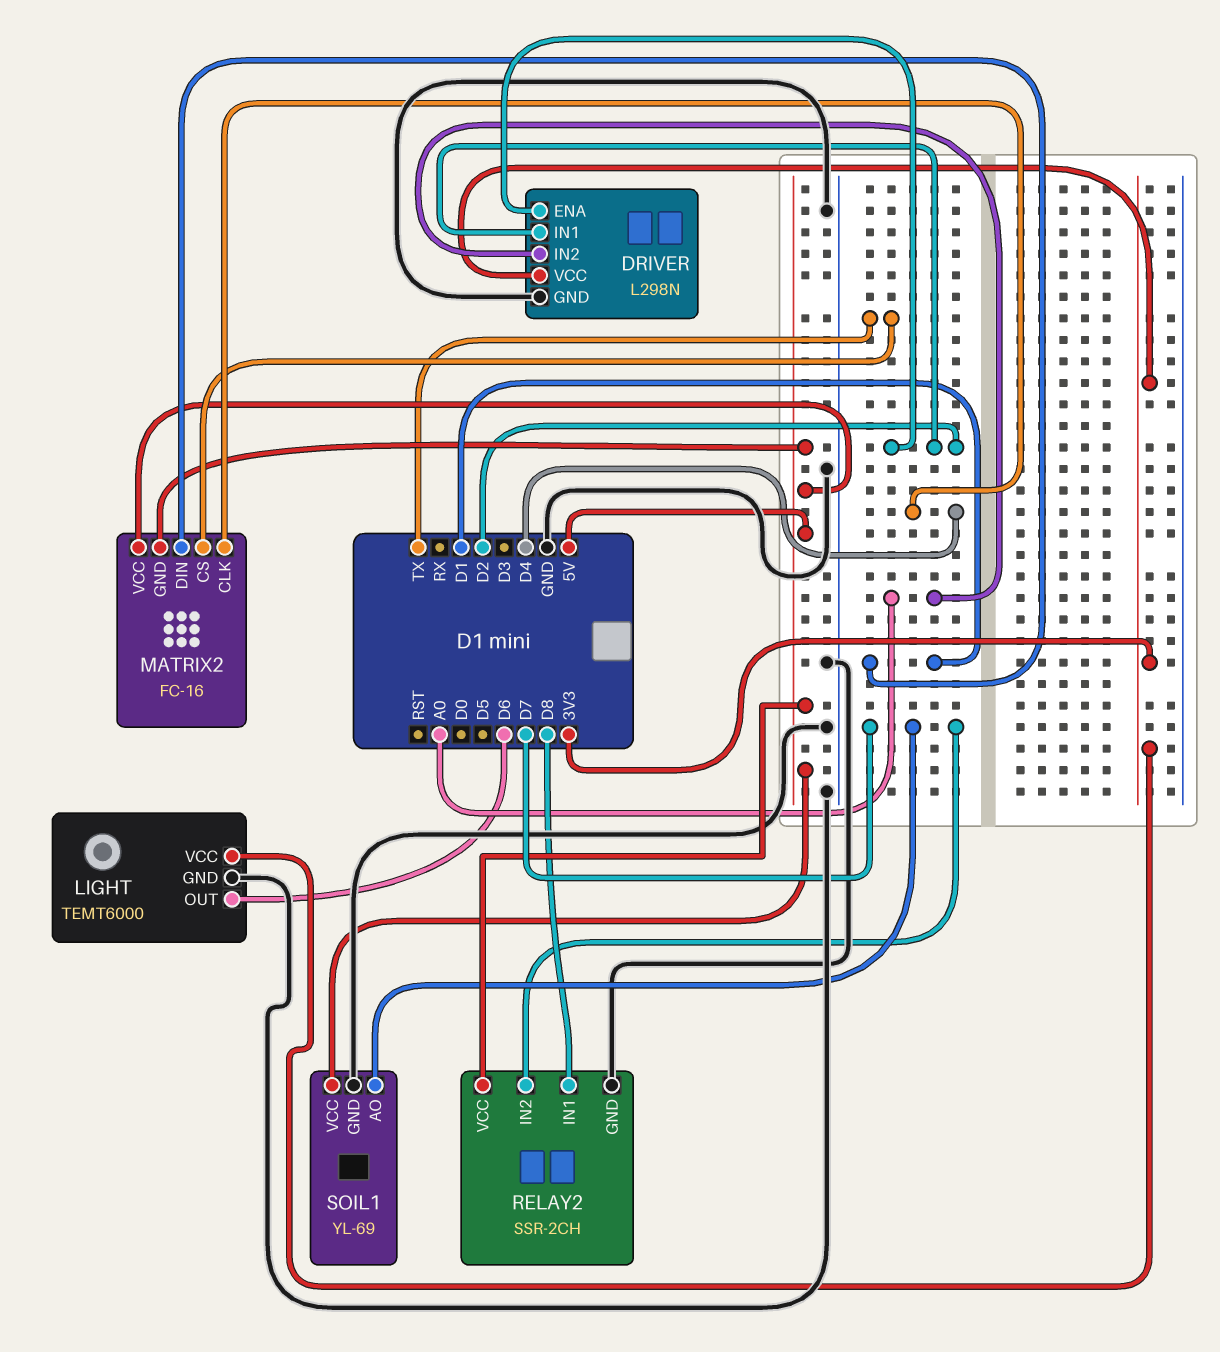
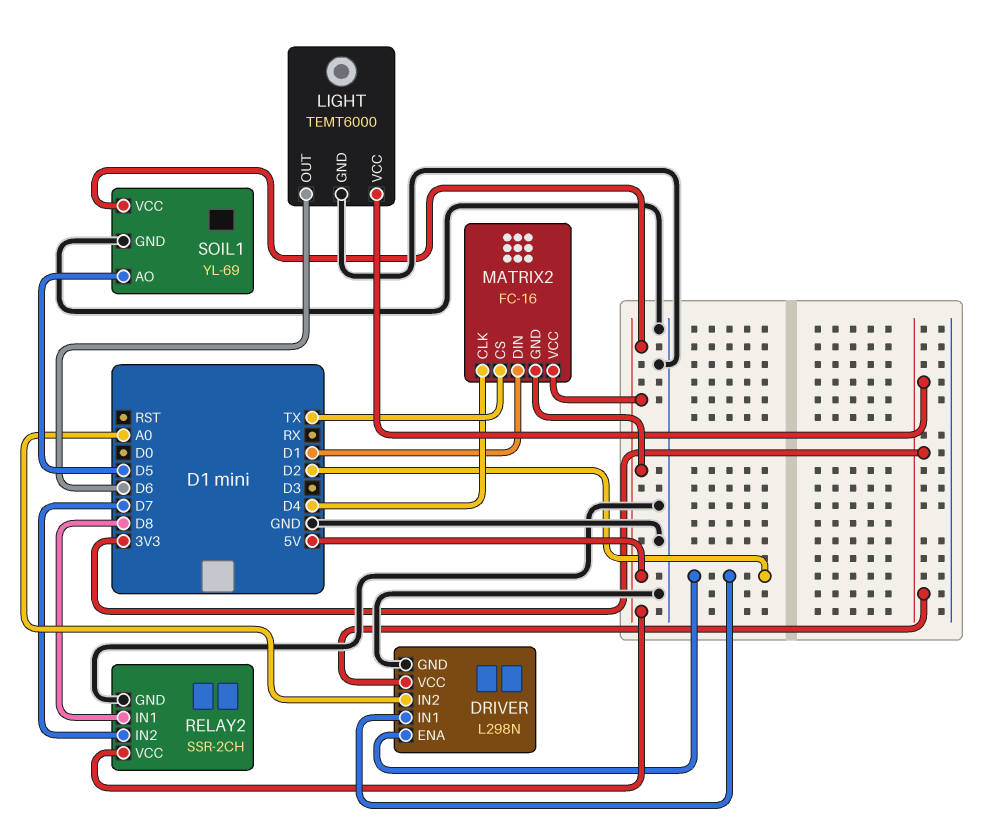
SOIL1 pin AO: D7 -> D5

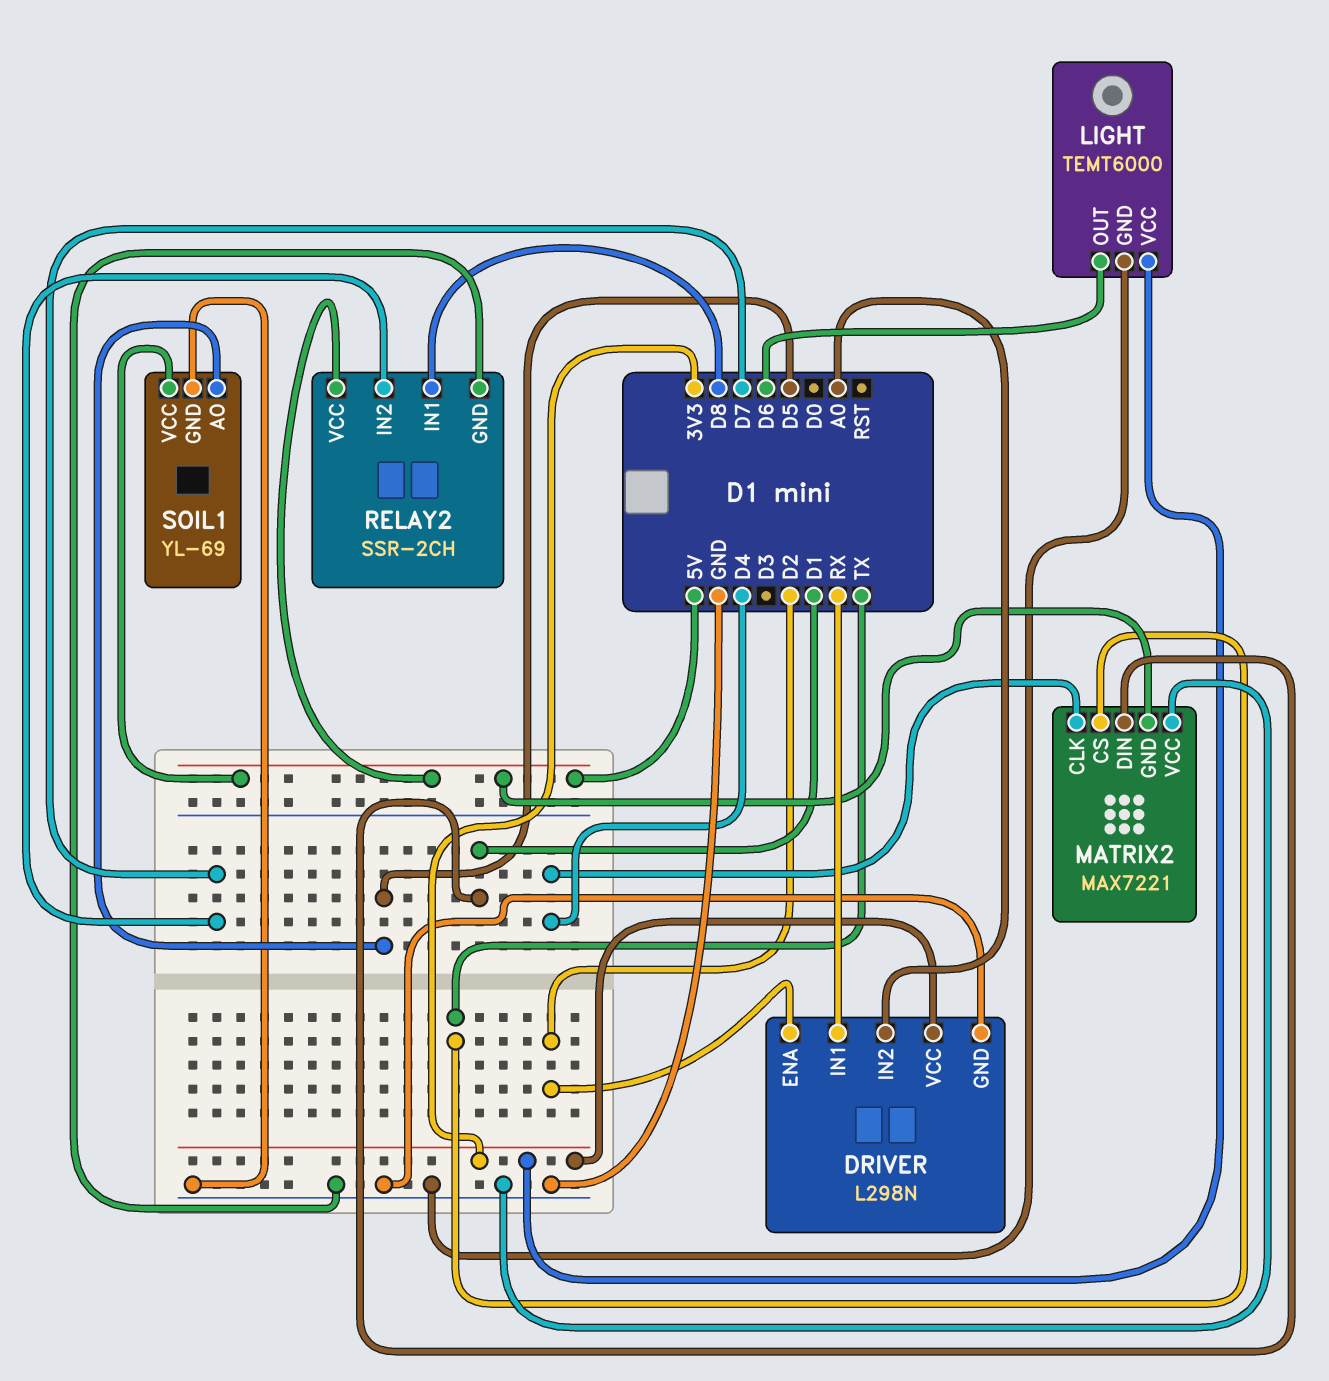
DRIVER pin IN1: D2 -> RX
MATRIX2: FC-16 -> MAX7221
MATRIX2 pin VCC: 5V -> GND

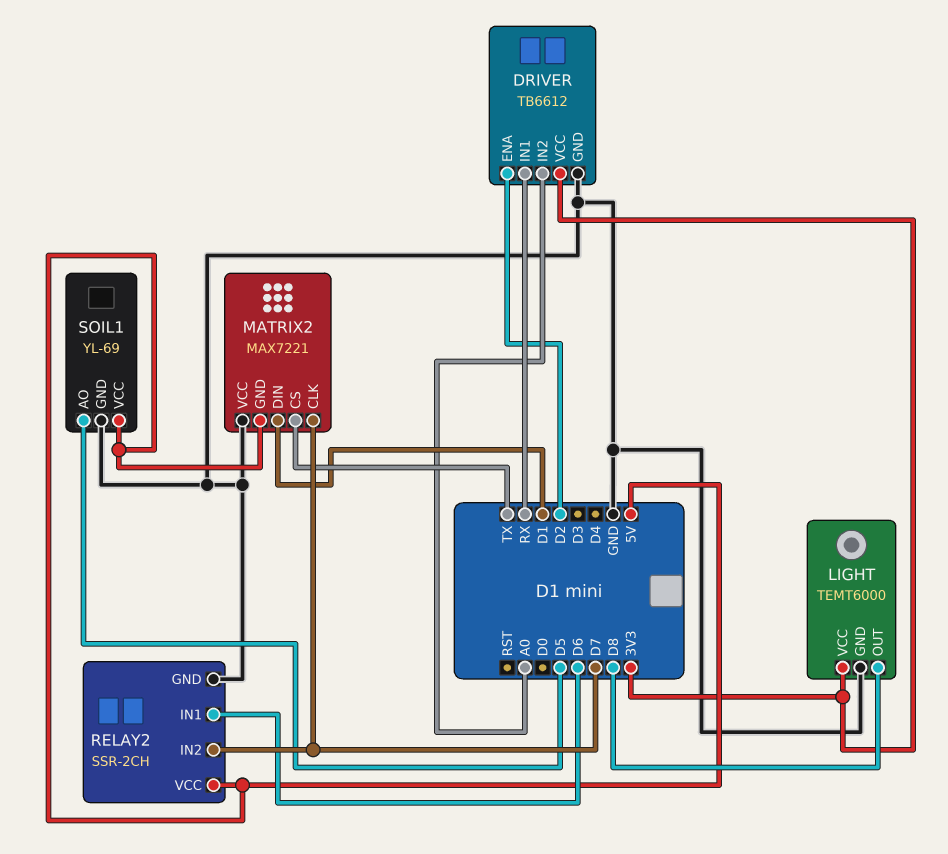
DRIVER: L298N -> TB6612
LIGHT pin OUT: D6 -> D8
MATRIX2 pin CLK: D4 -> D7
RELAY2 pin IN1: D8 -> D6

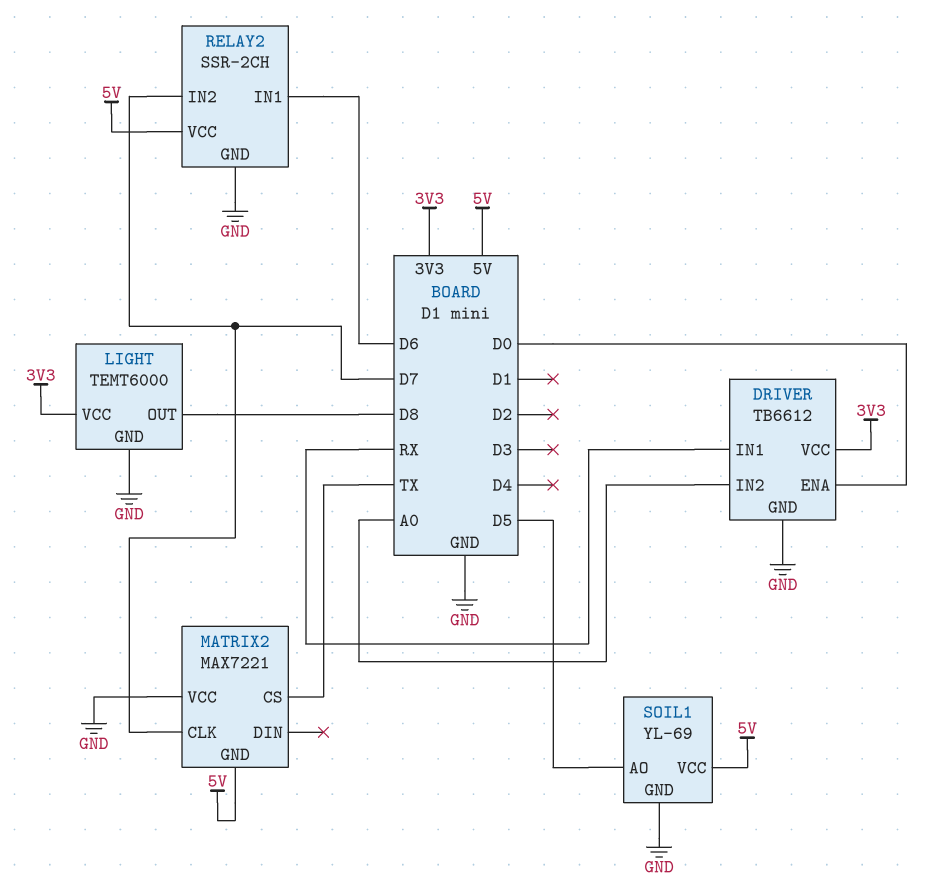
DRIVER pin ENA: D2 -> D0
MATRIX2 pin DIN: D1 -> none

